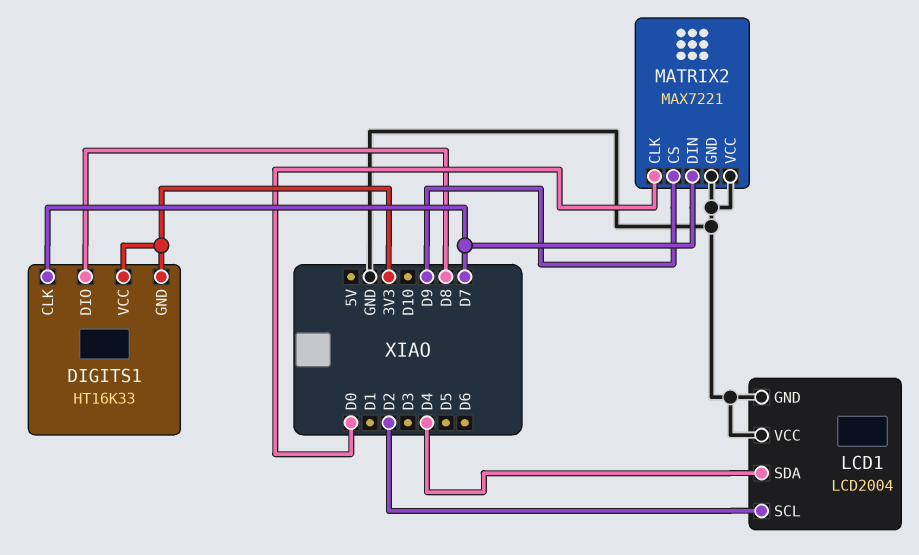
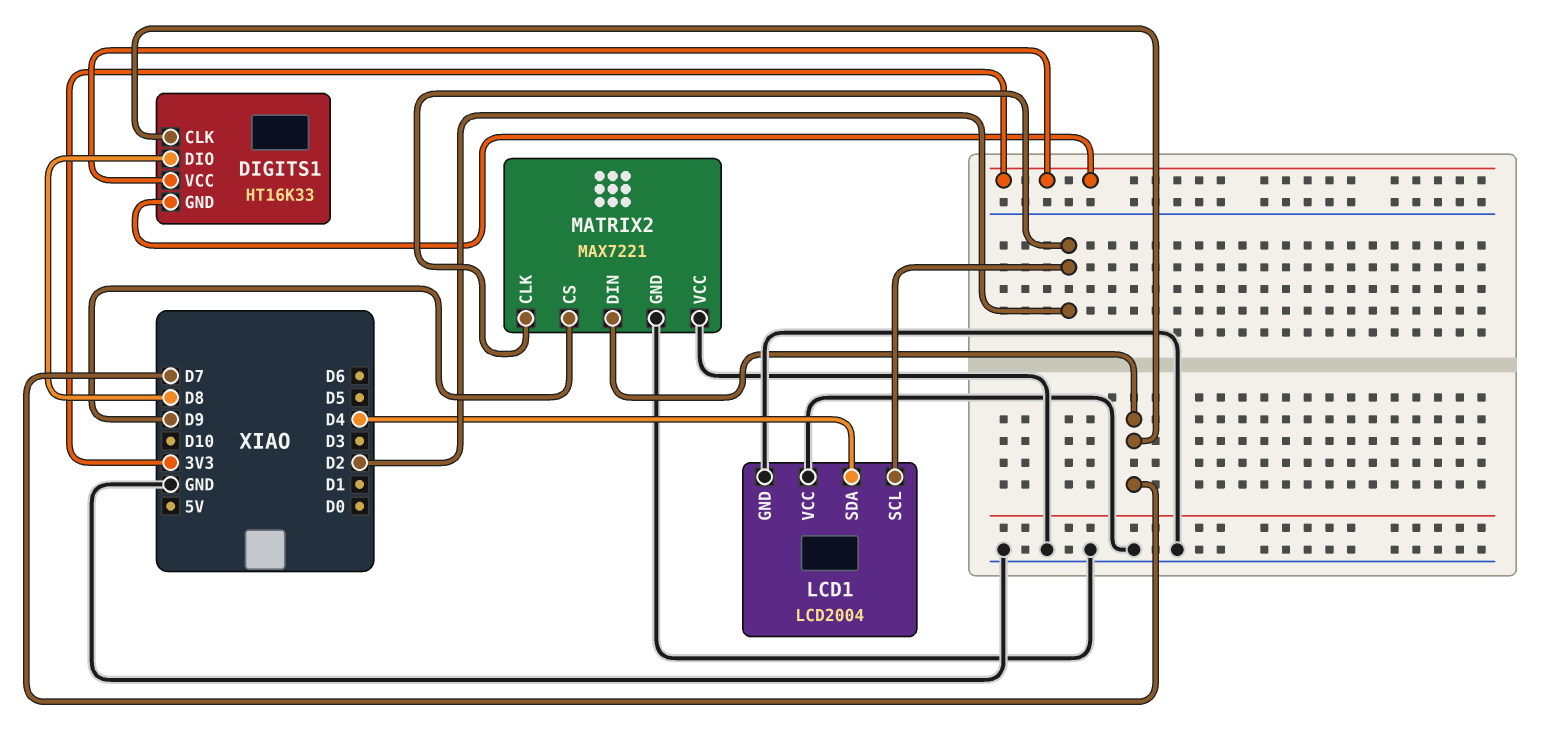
MATRIX2 pin CLK: D0 -> D2

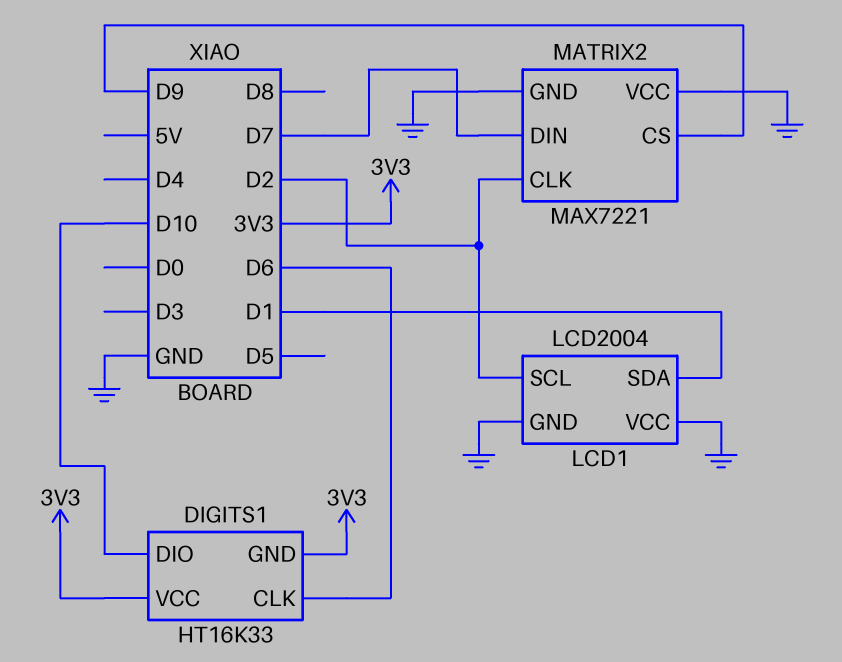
DIGITS1 pin CLK: D7 -> D6
DIGITS1 pin DIO: D8 -> D10
LCD1 pin SDA: D4 -> D1

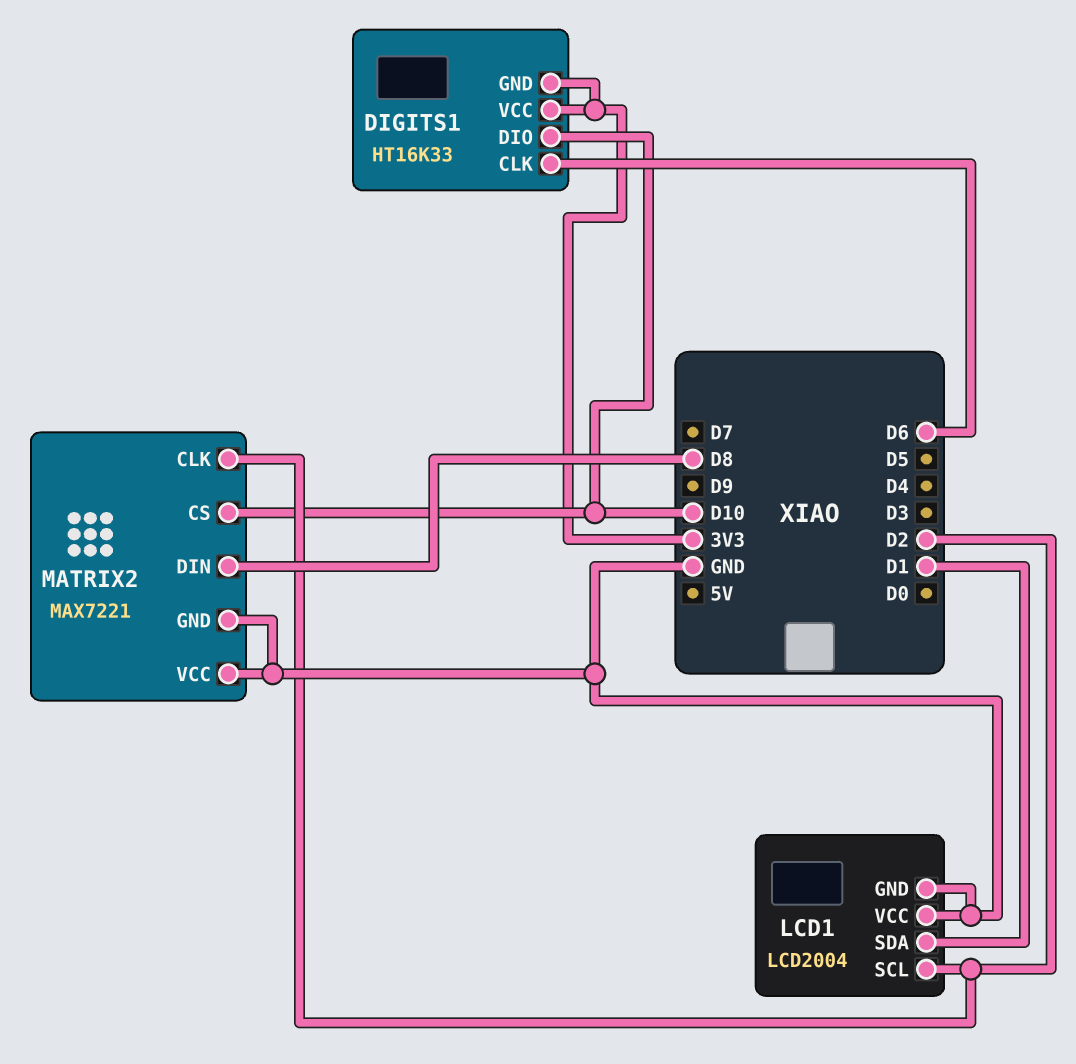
MATRIX2 pin CS: D9 -> D10
MATRIX2 pin DIN: D7 -> D8

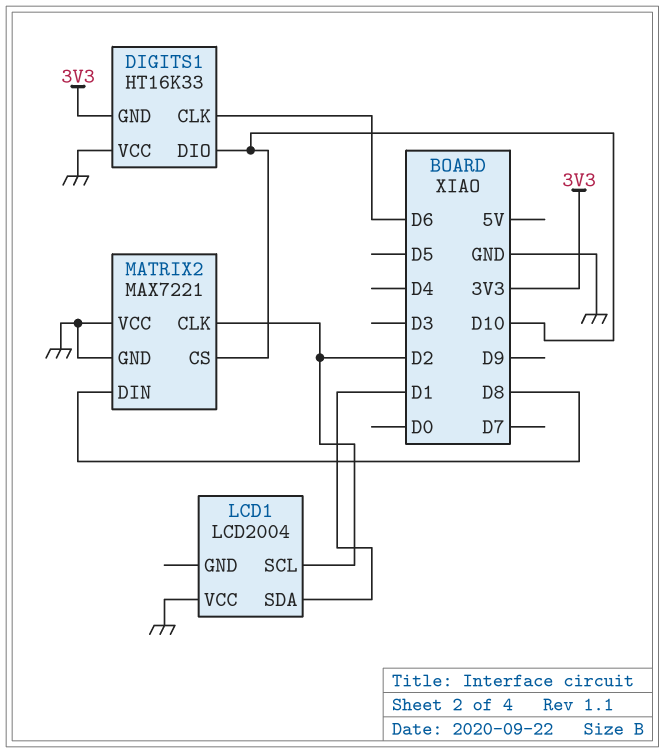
DIGITS1 pin VCC: 3V3 -> GND
LCD1 pin GND: GND -> none

